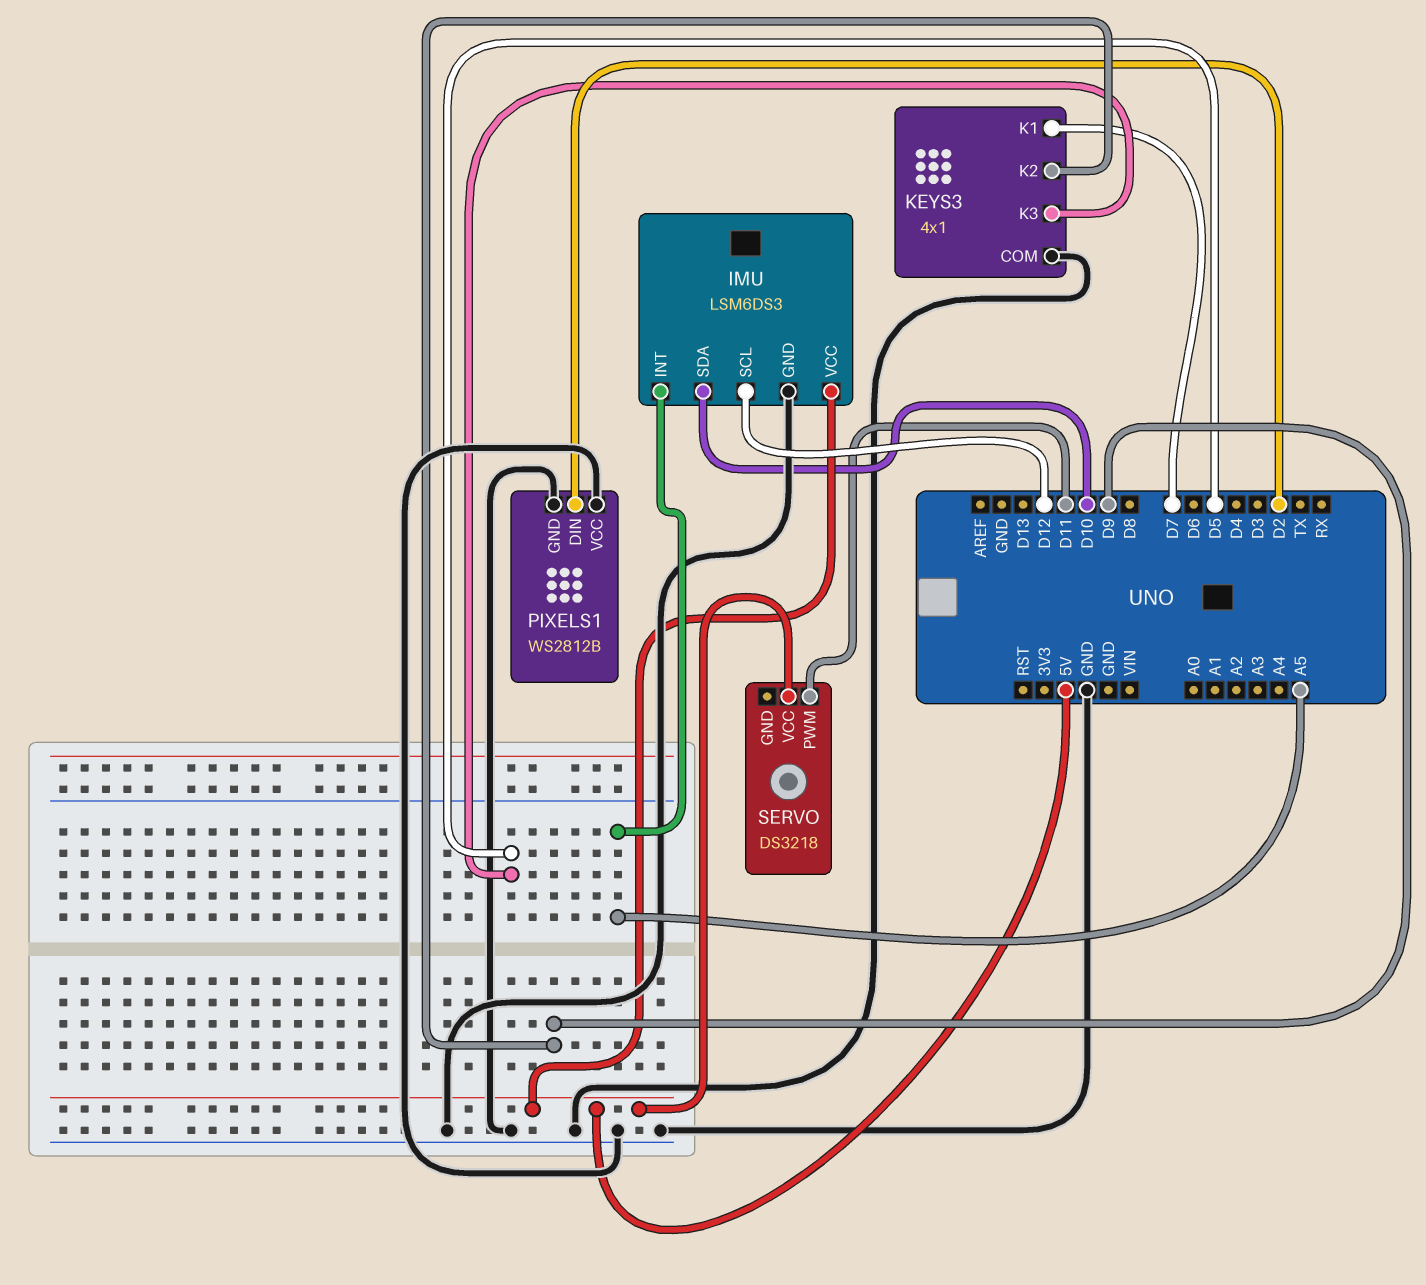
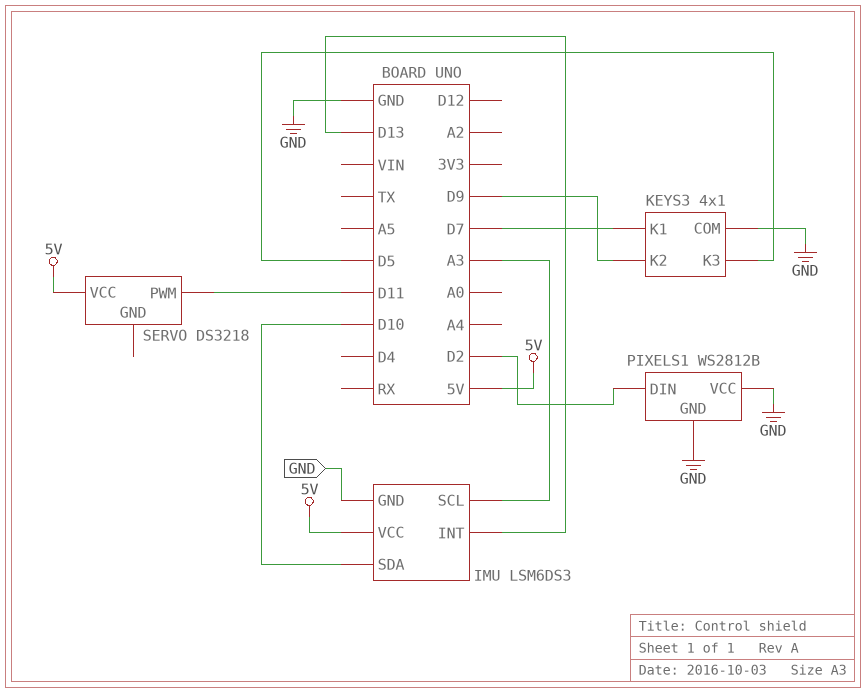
IMU pin INT: A5 -> D13
IMU pin SCL: D12 -> A3

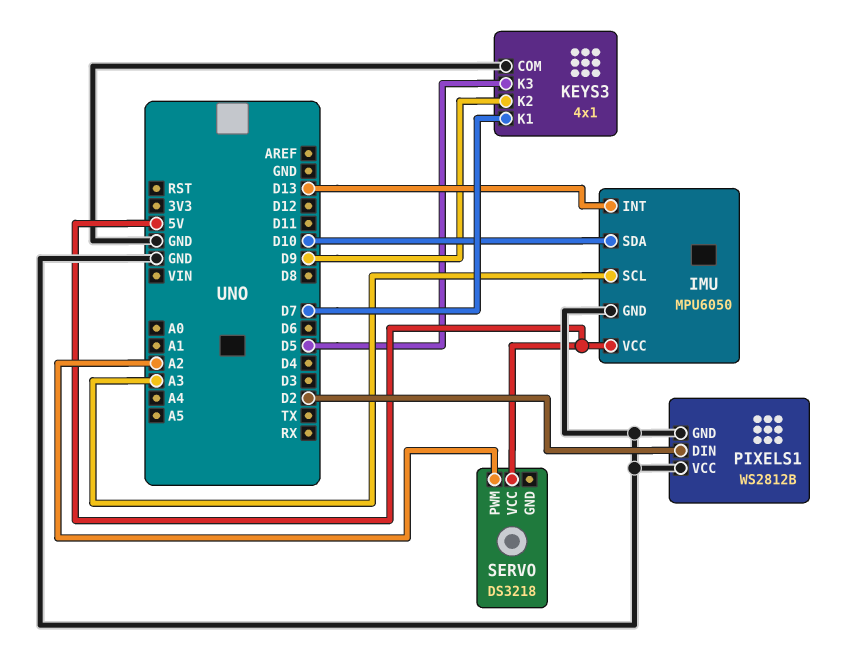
IMU: LSM6DS3 -> MPU6050
SERVO pin PWM: D11 -> A2

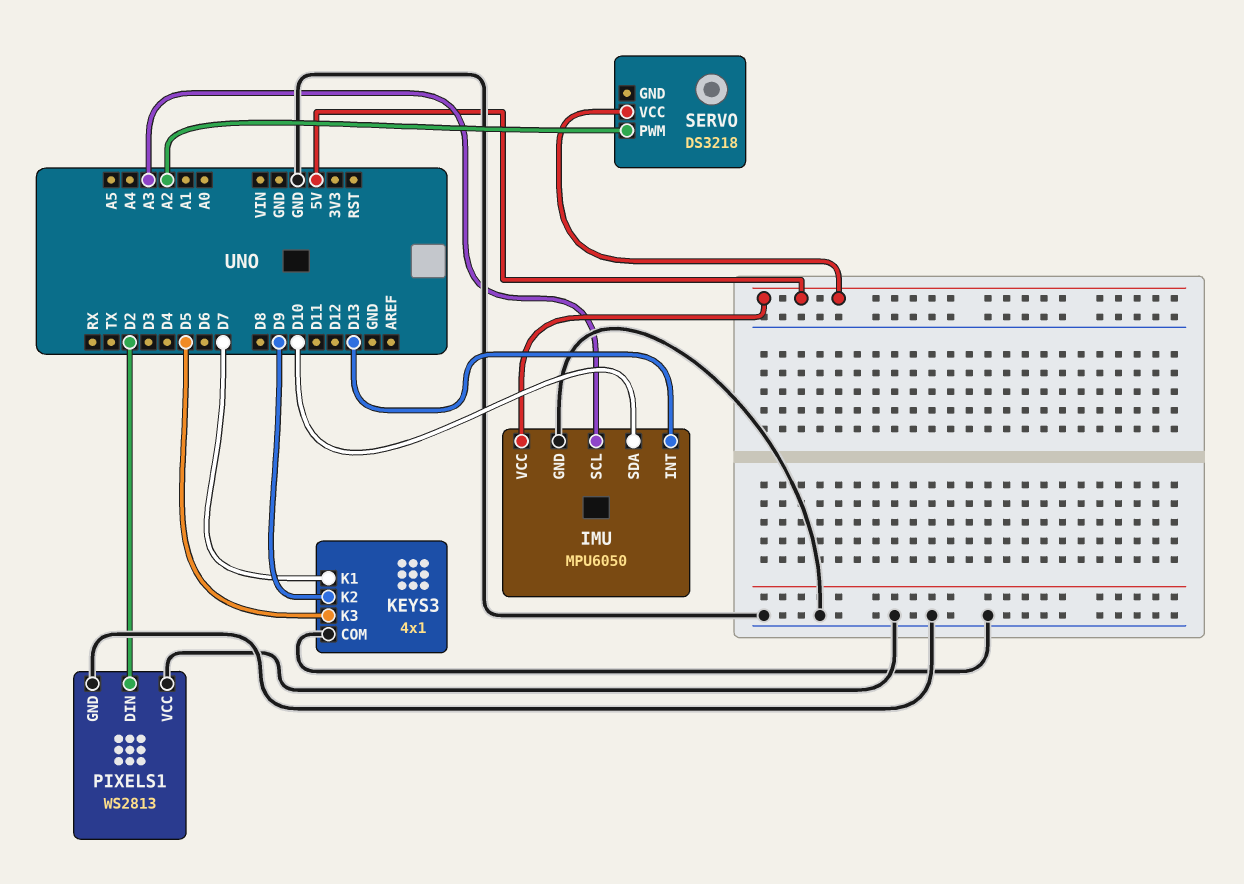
PIXELS1: WS2812B -> WS2813

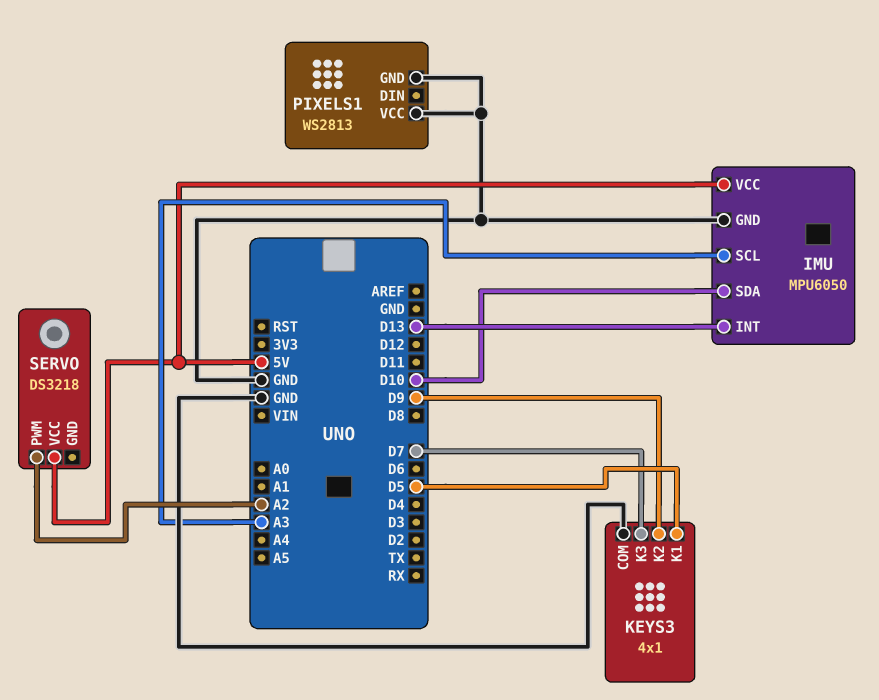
KEYS3 pin K1: D7 -> D5
KEYS3 pin K3: D5 -> D7
PIXELS1 pin DIN: D2 -> none

